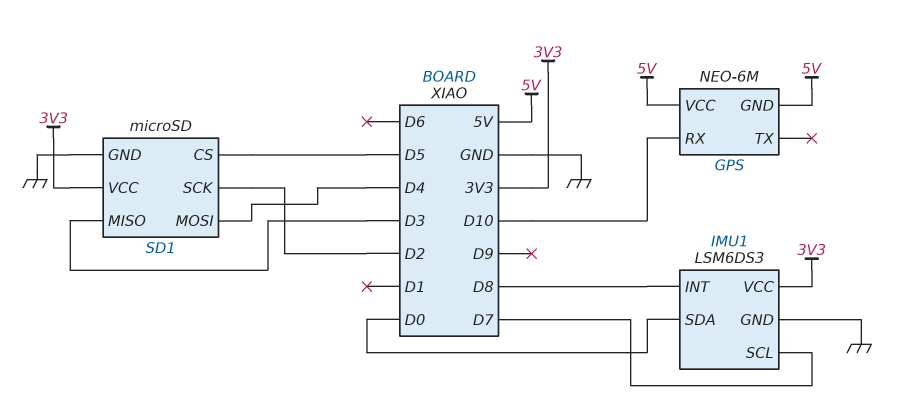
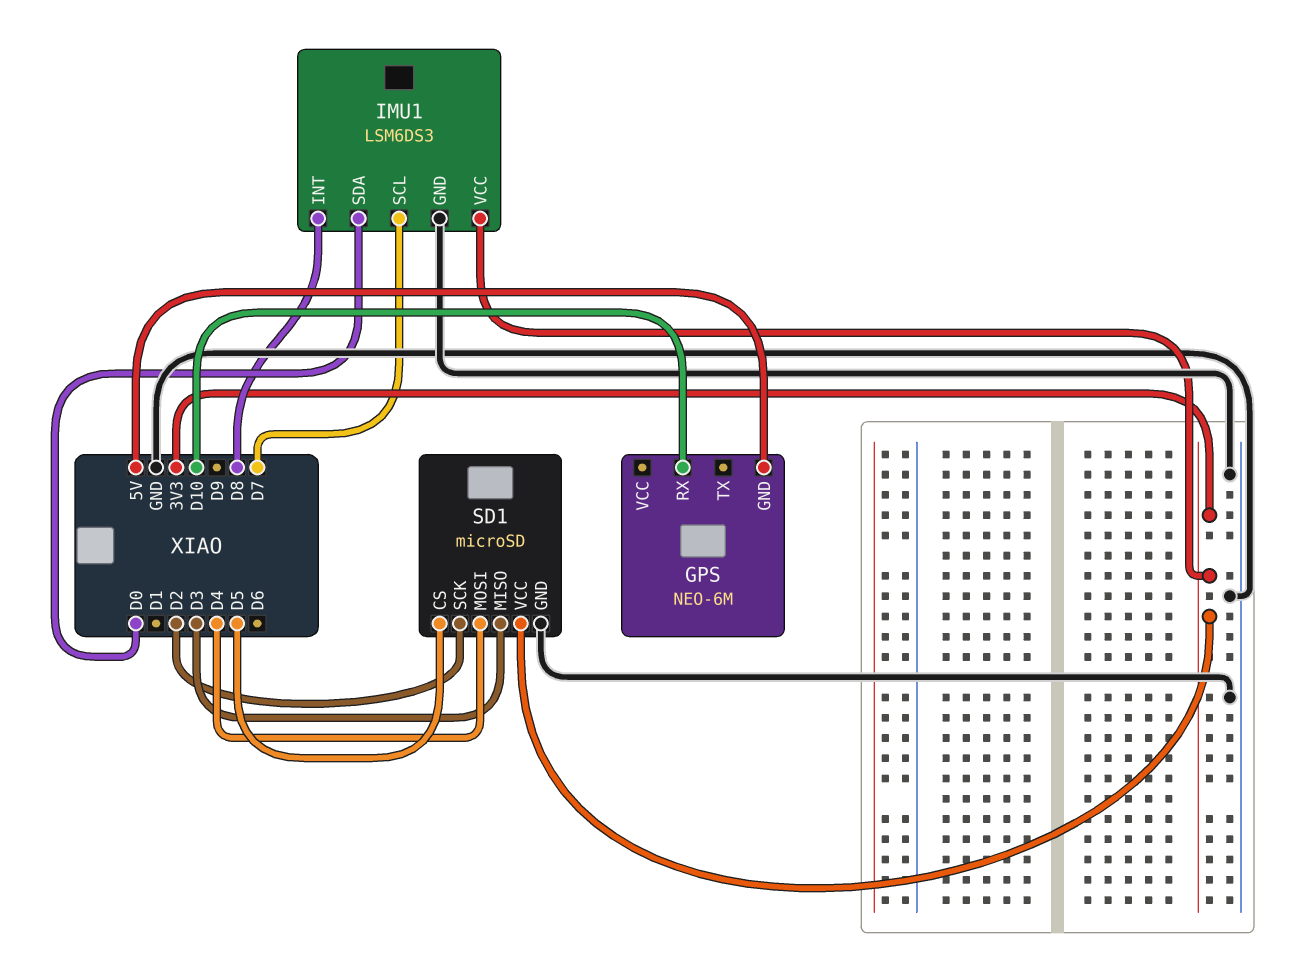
GPS pin VCC: 5V -> none

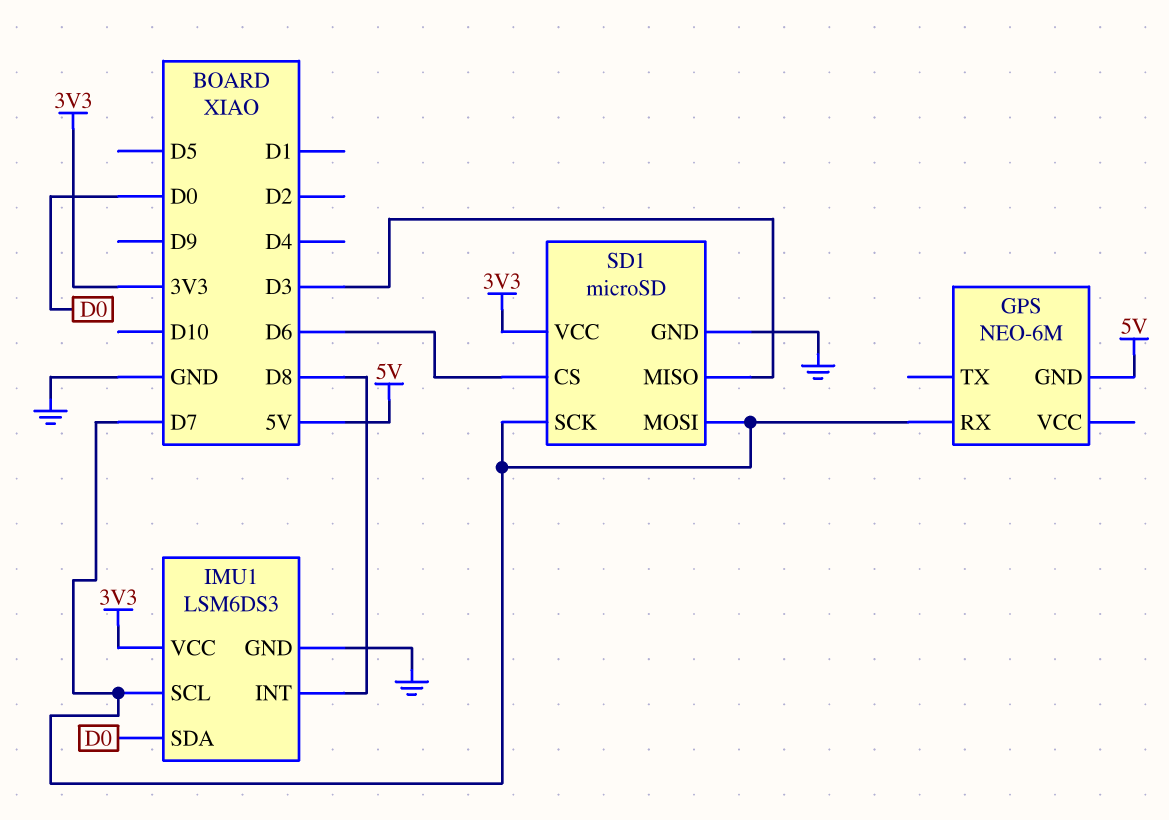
GPS pin RX: D10 -> D7
SD1 pin CS: D5 -> D6
SD1 pin MOSI: D4 -> D7
SD1 pin SCK: D2 -> D7

